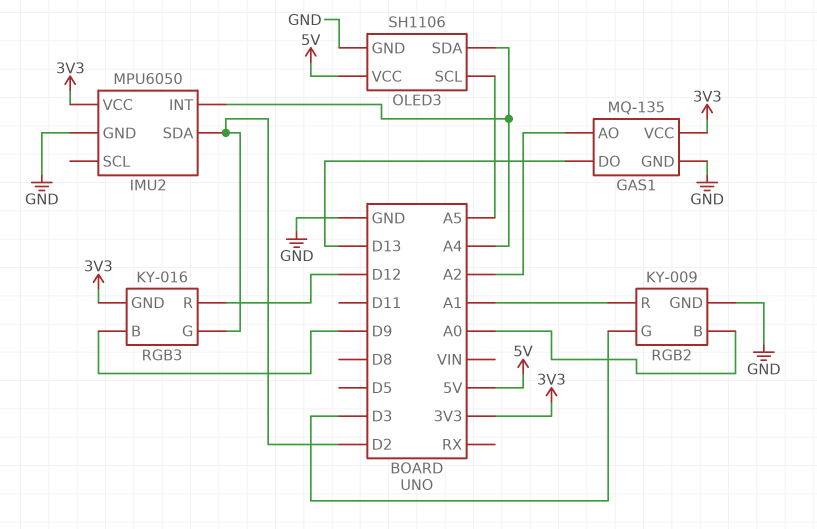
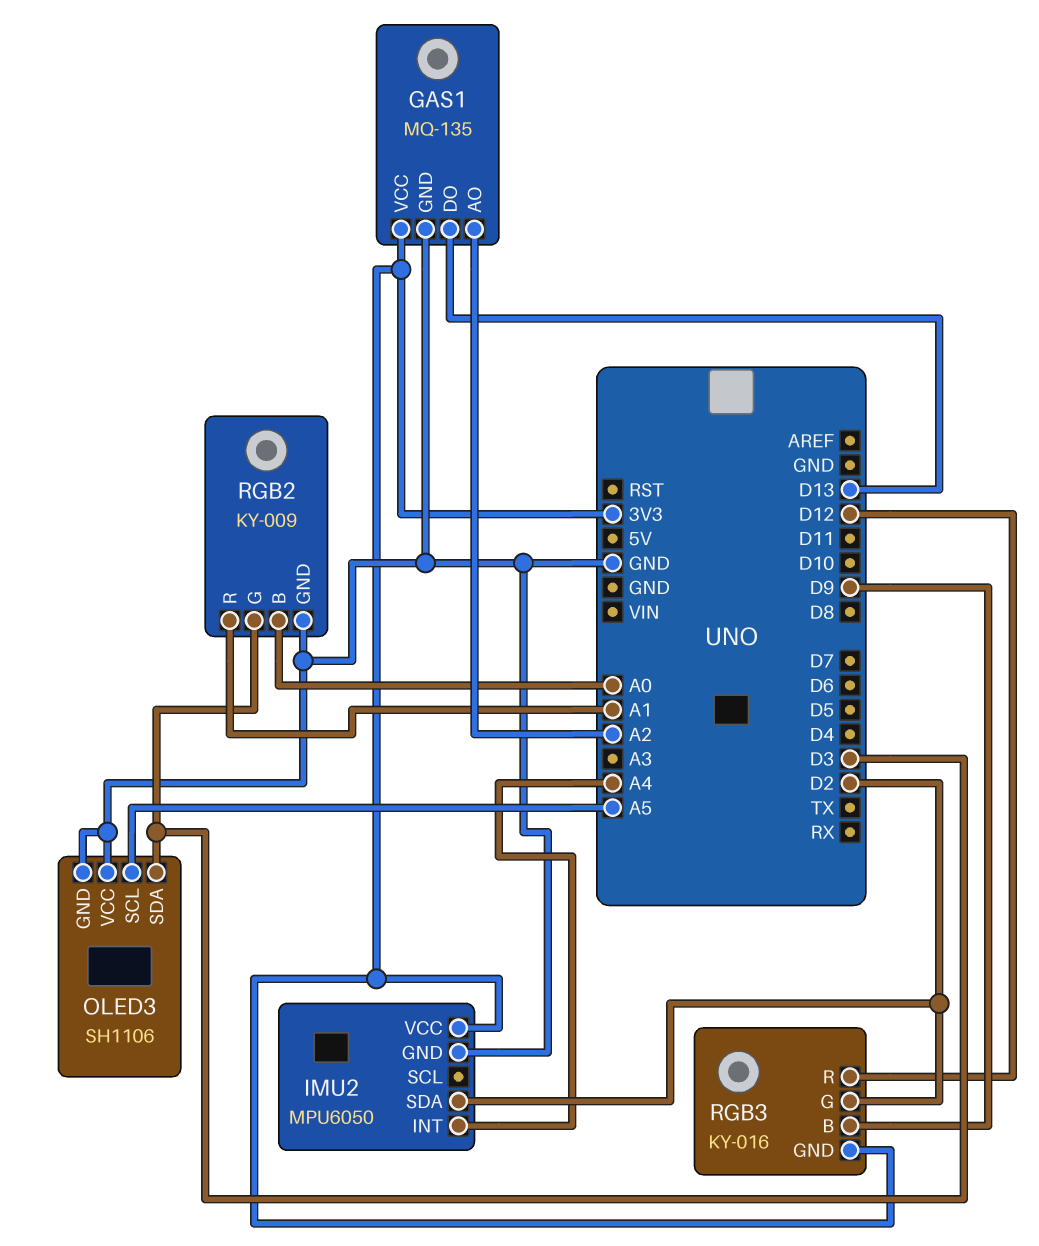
OLED3 pin SDA: A4 -> D3
OLED3 pin VCC: 5V -> GND

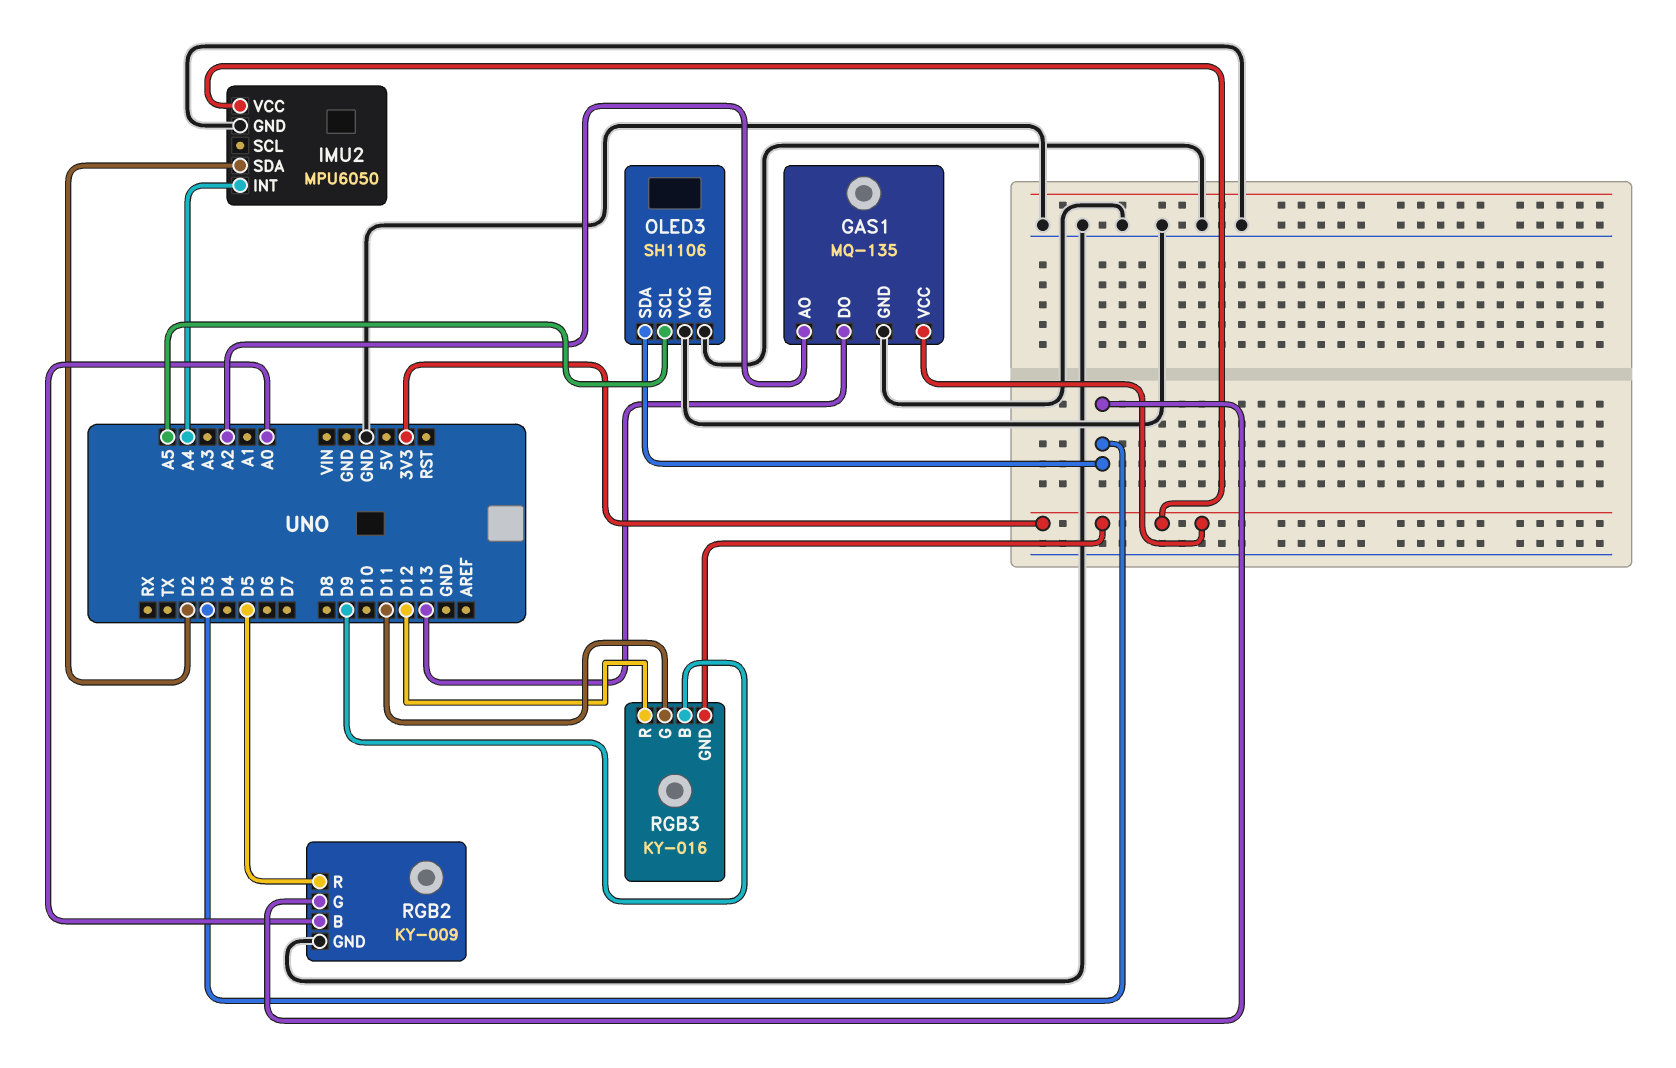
RGB2 pin R: A1 -> D5
RGB3 pin G: D2 -> D11

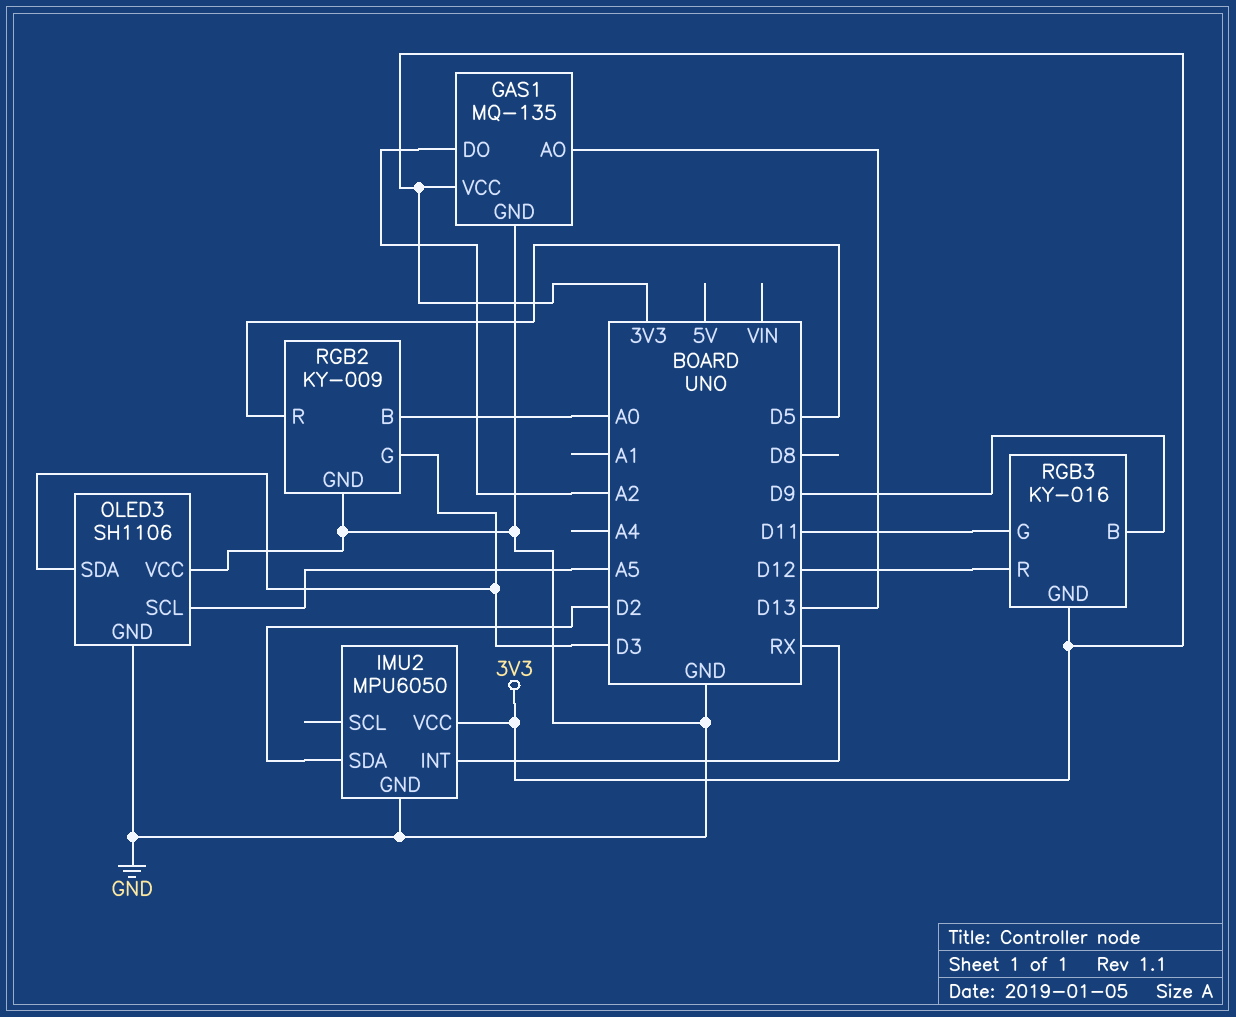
GAS1 pin AO: A2 -> D13
GAS1 pin DO: D13 -> A2
IMU2 pin INT: A4 -> RX

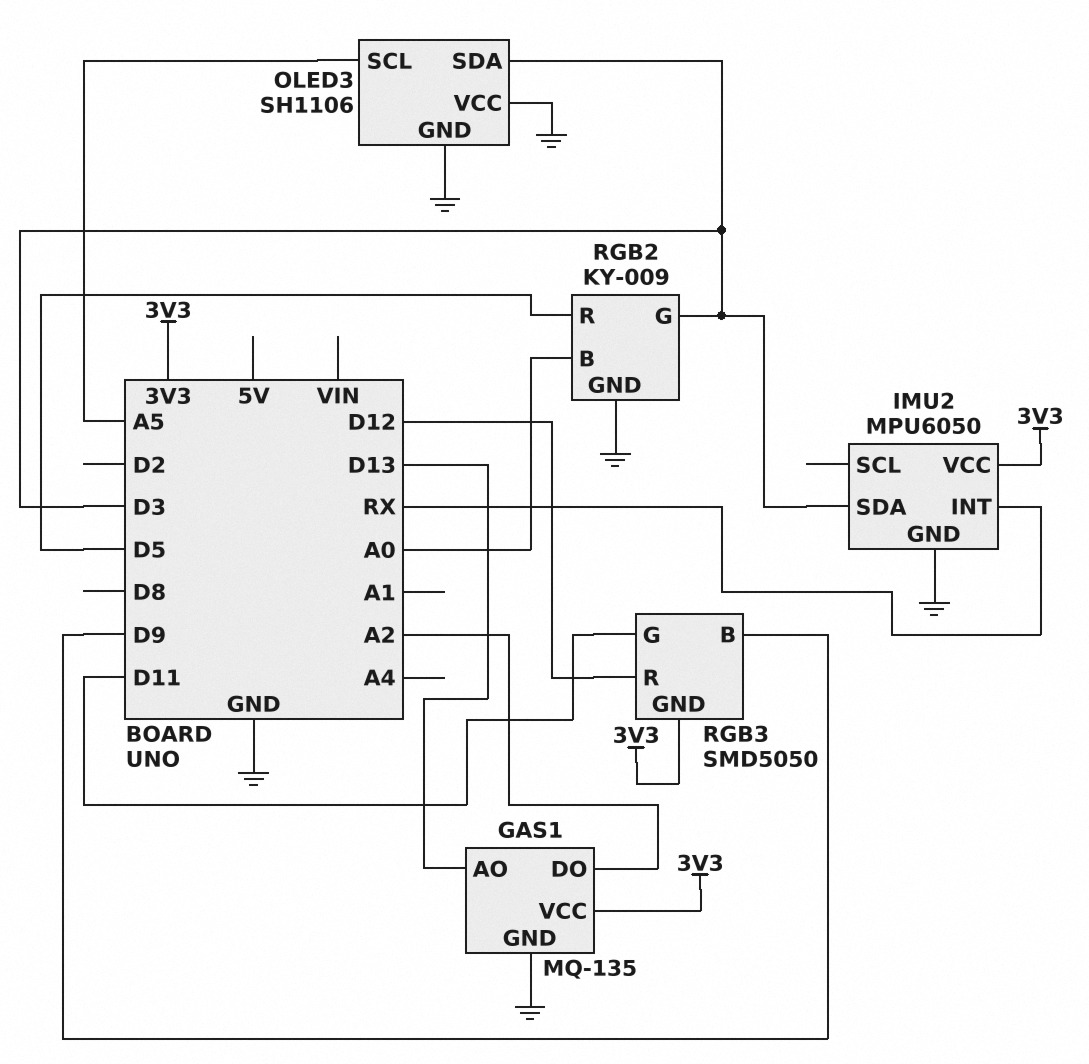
IMU2 pin SDA: D2 -> D3
RGB3: KY-016 -> SMD5050

